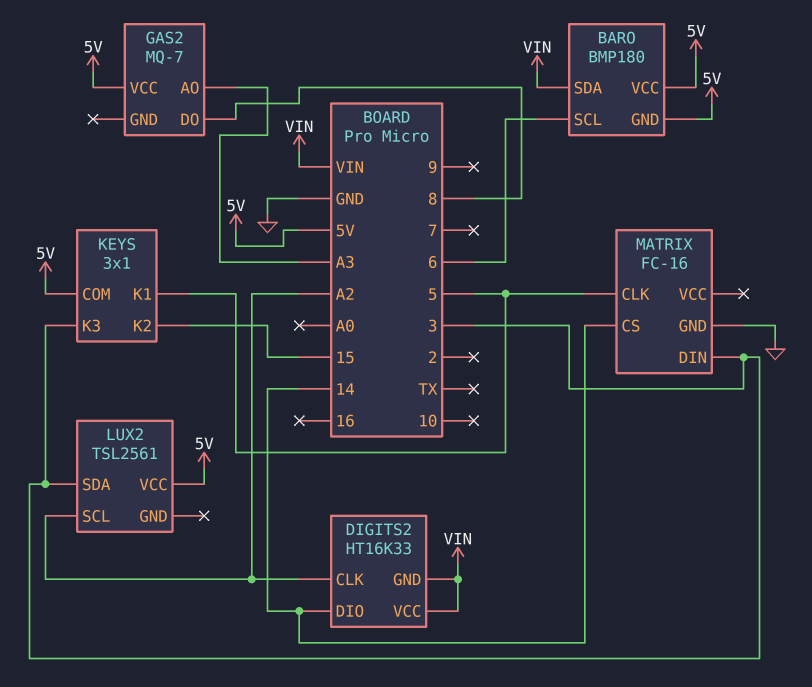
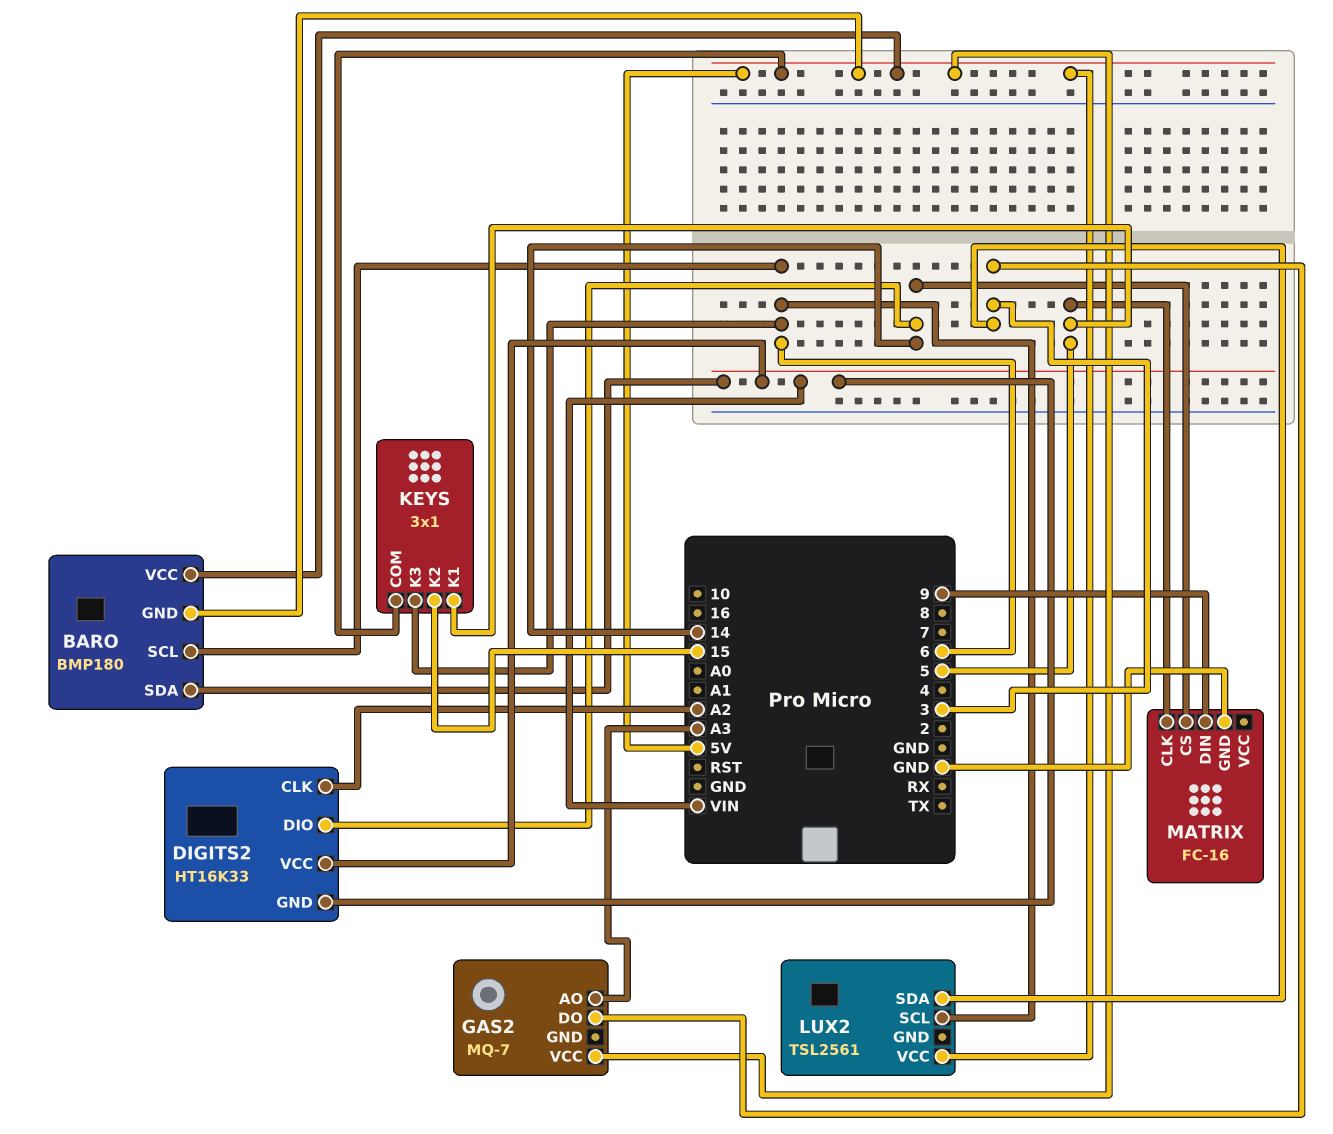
GAS2 pin DO: 8 -> 3
KEYS pin K3: 3 -> 6
LUX2 pin SCL: A2 -> 6
MATRIX pin DIN: 3 -> 9

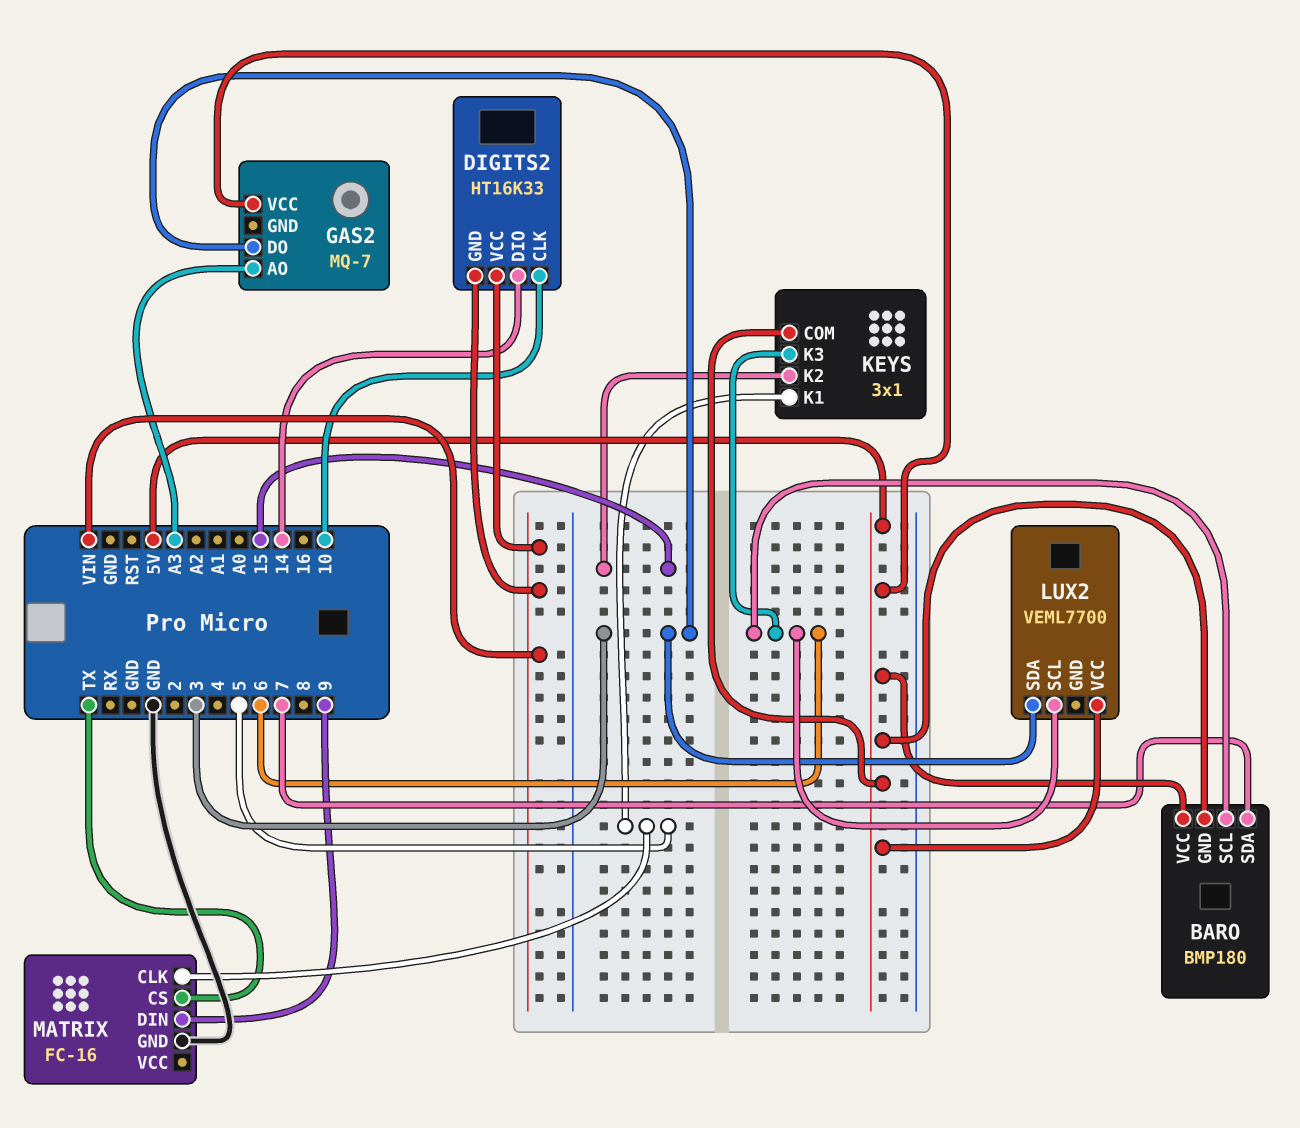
BARO pin SDA: VIN -> 7
DIGITS2 pin CLK: A2 -> 10
LUX2: TSL2561 -> VEML7700
MATRIX pin CS: 14 -> TX

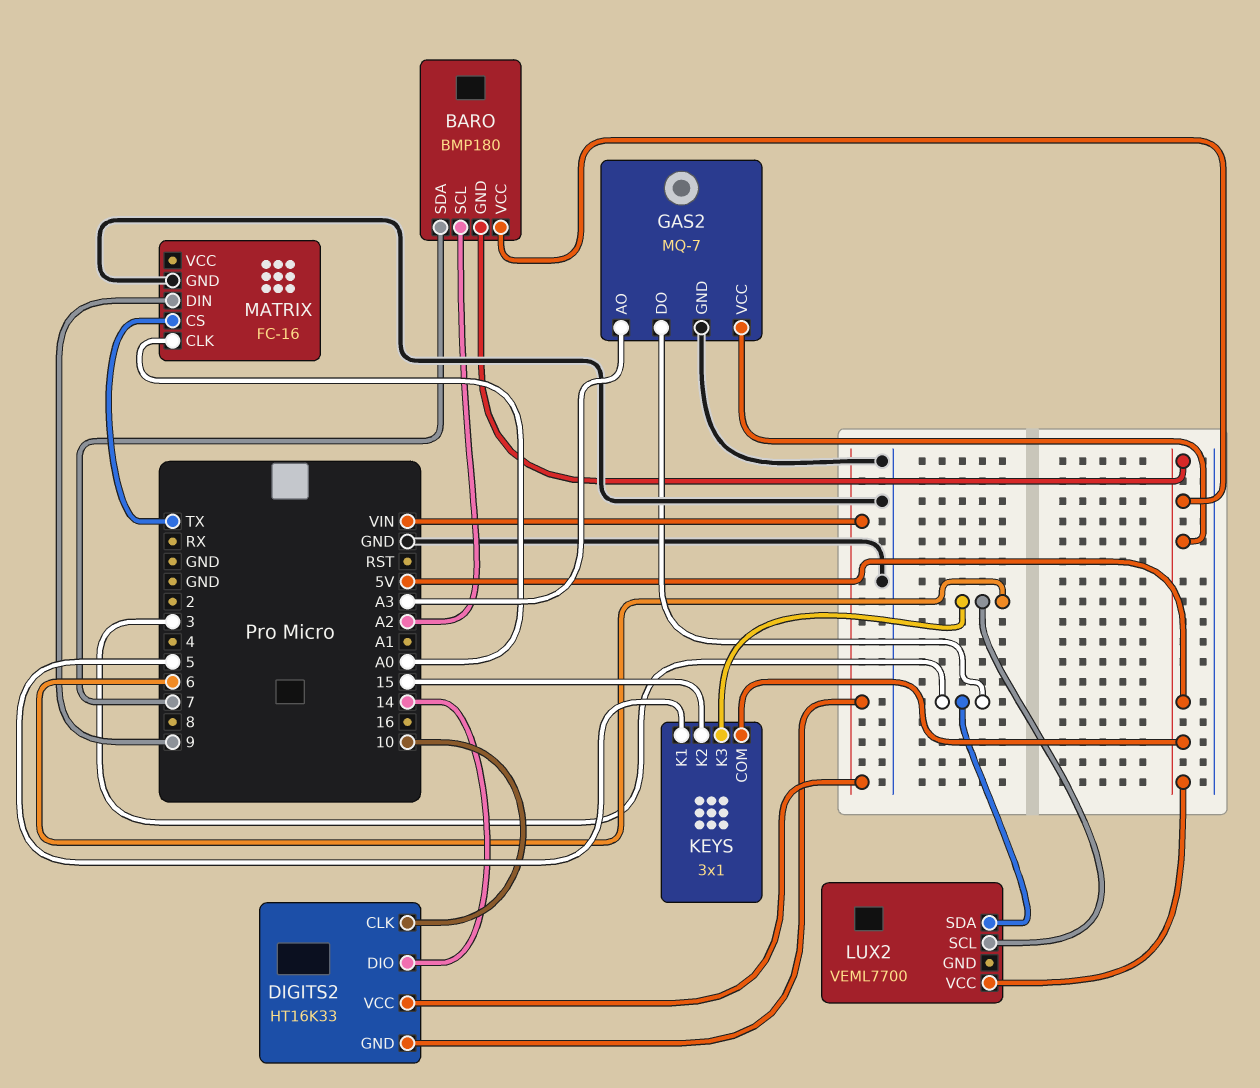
BARO pin SCL: 6 -> A2
GAS2 pin GND: none -> GND
MATRIX pin CLK: 5 -> A0

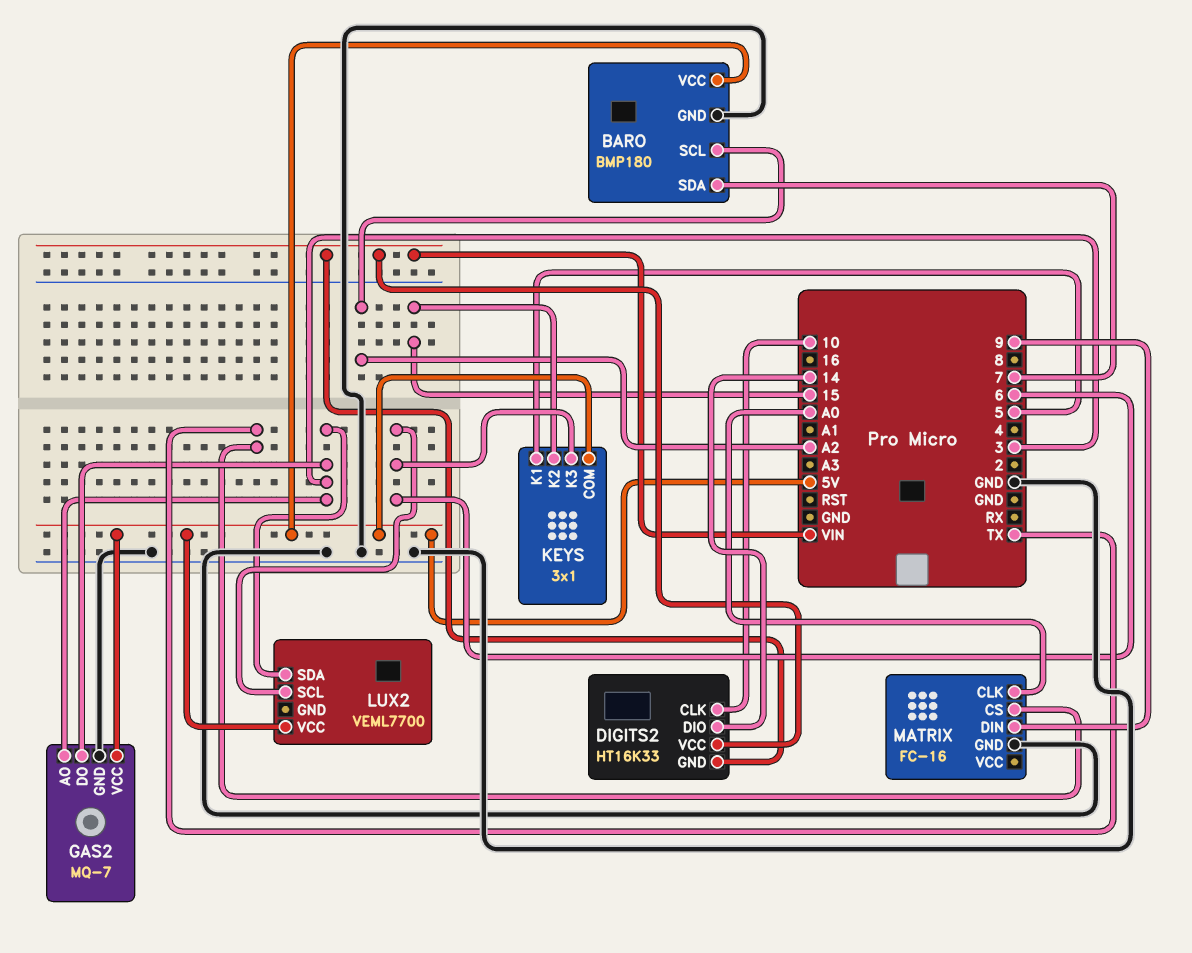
BARO pin GND: 5V -> GND
GAS2 pin AO: A3 -> 3

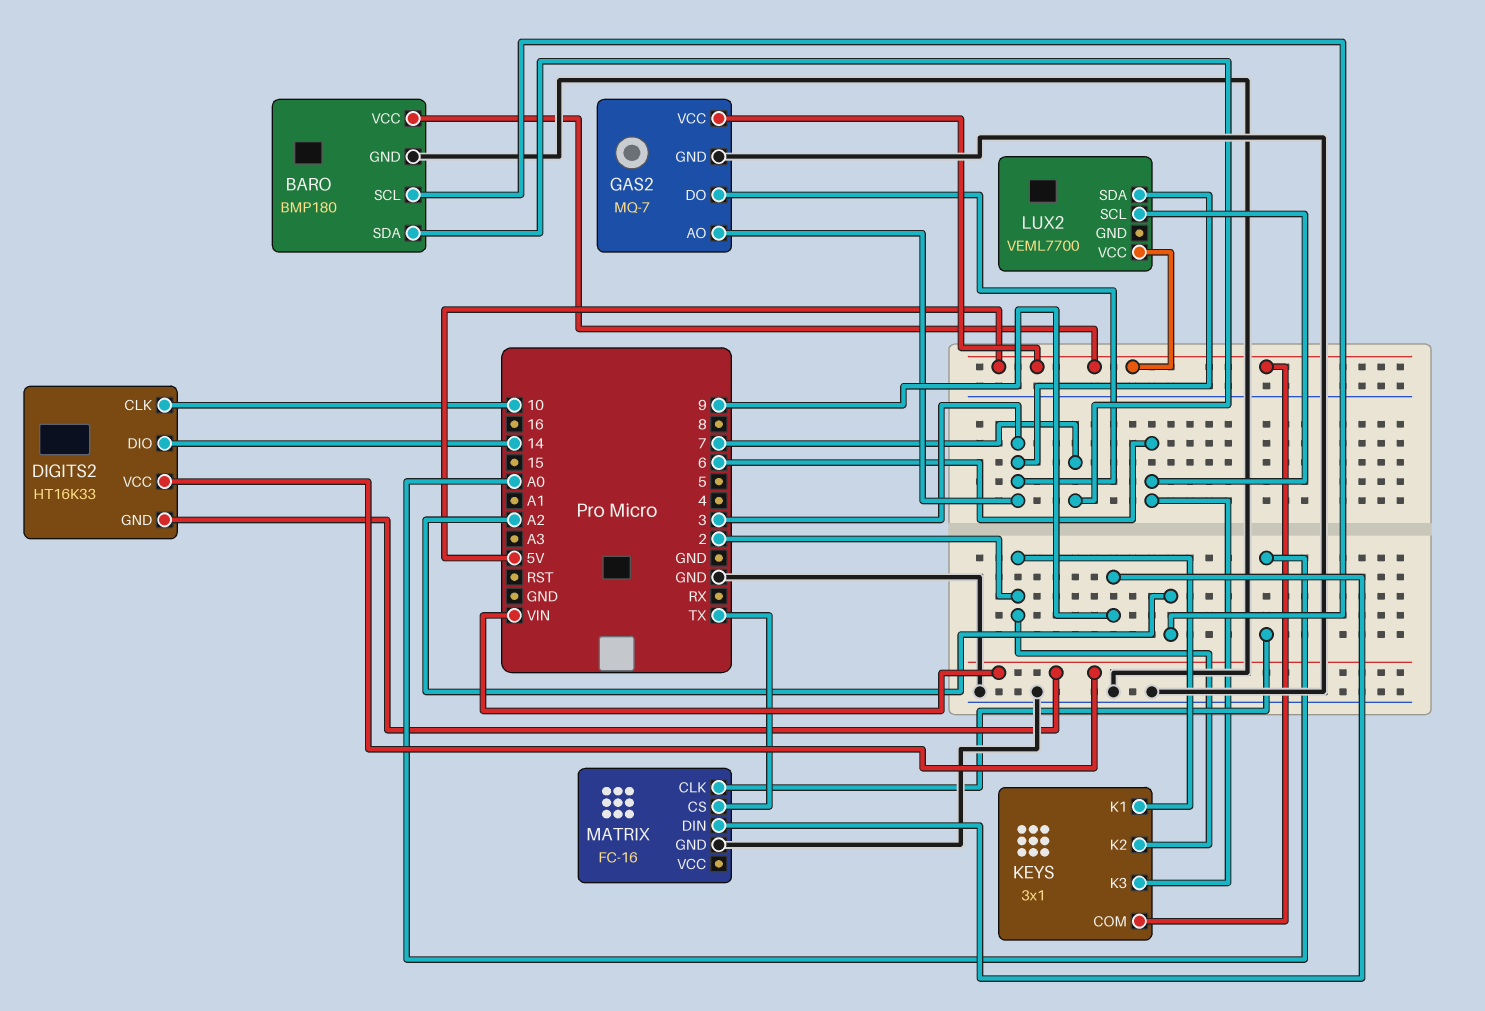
KEYS pin K1: 5 -> 2
KEYS pin K2: 15 -> 2

